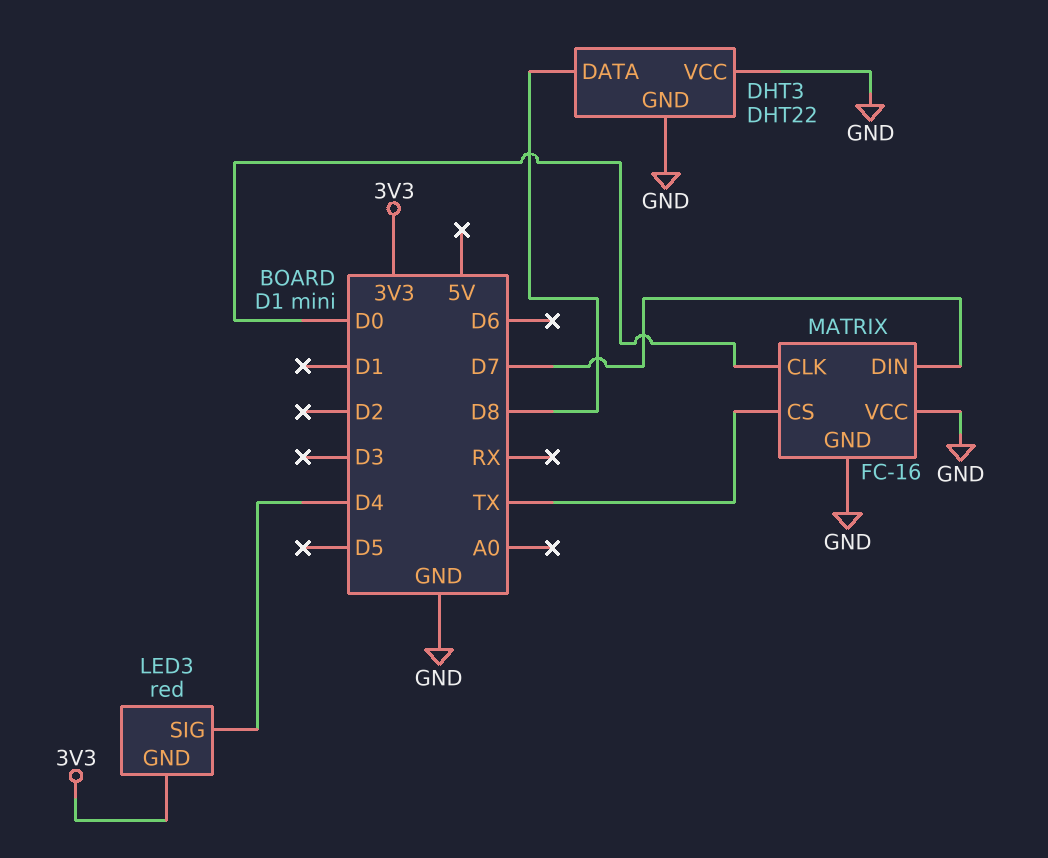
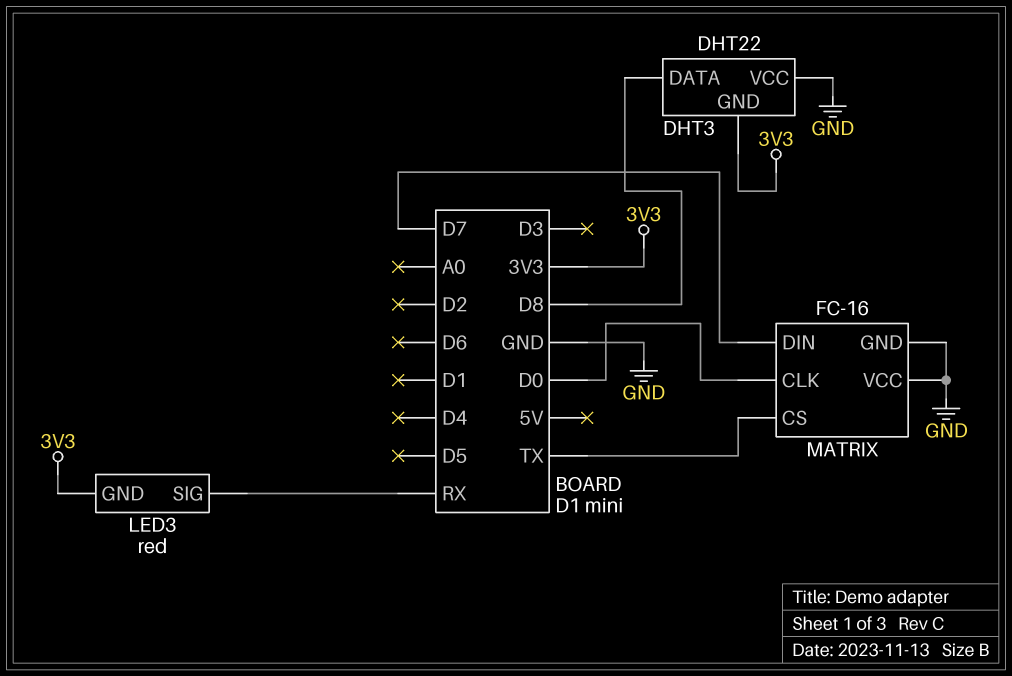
DHT3 pin GND: GND -> 3V3
LED3 pin SIG: D4 -> RX

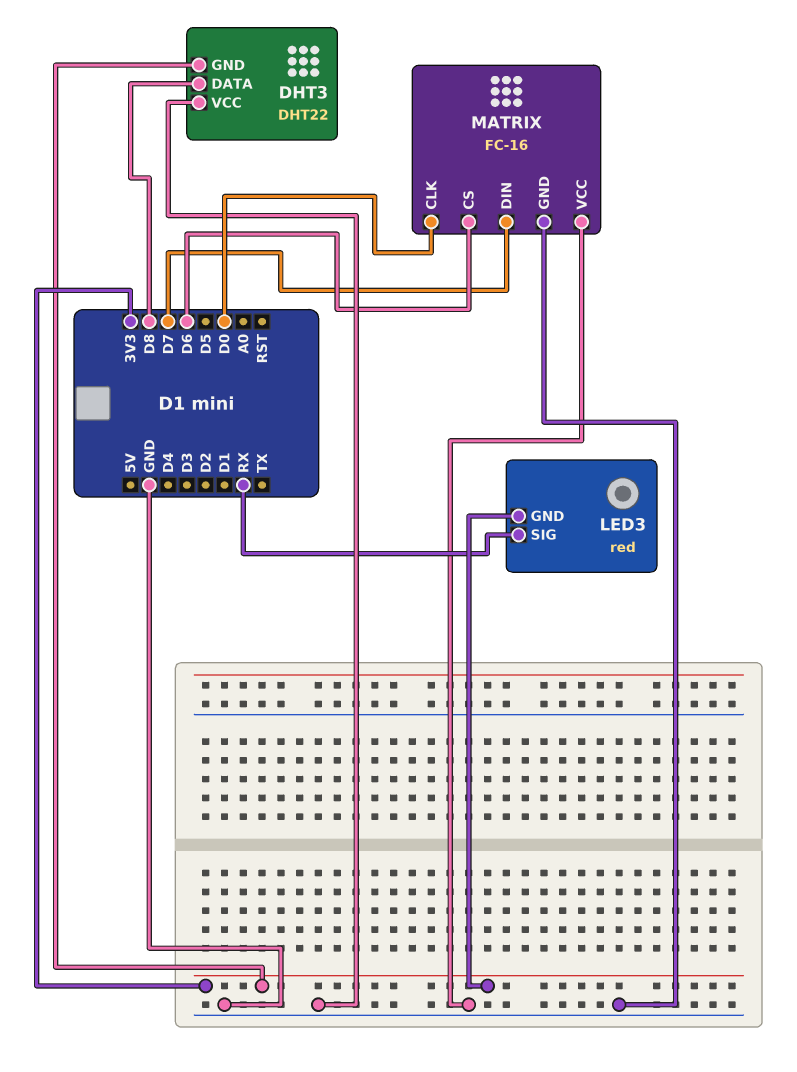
MATRIX pin CS: TX -> D6

